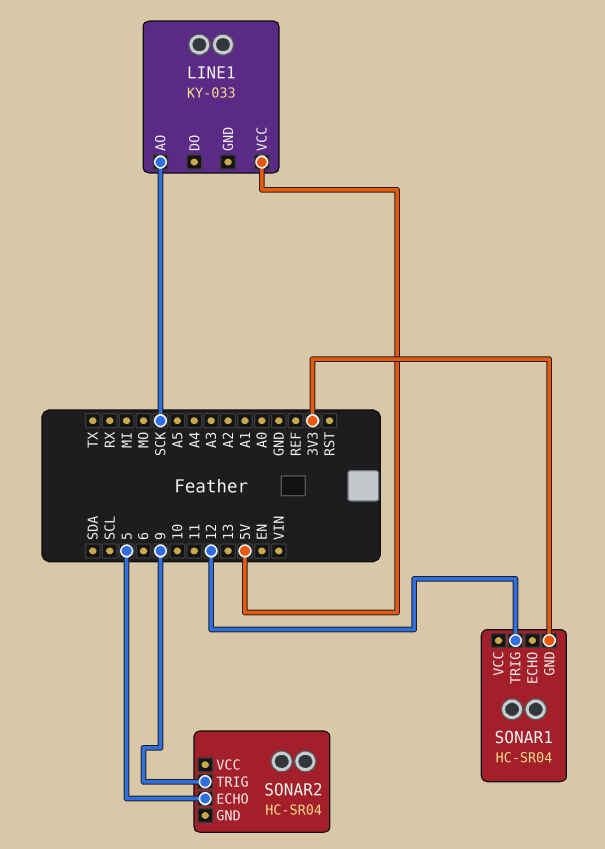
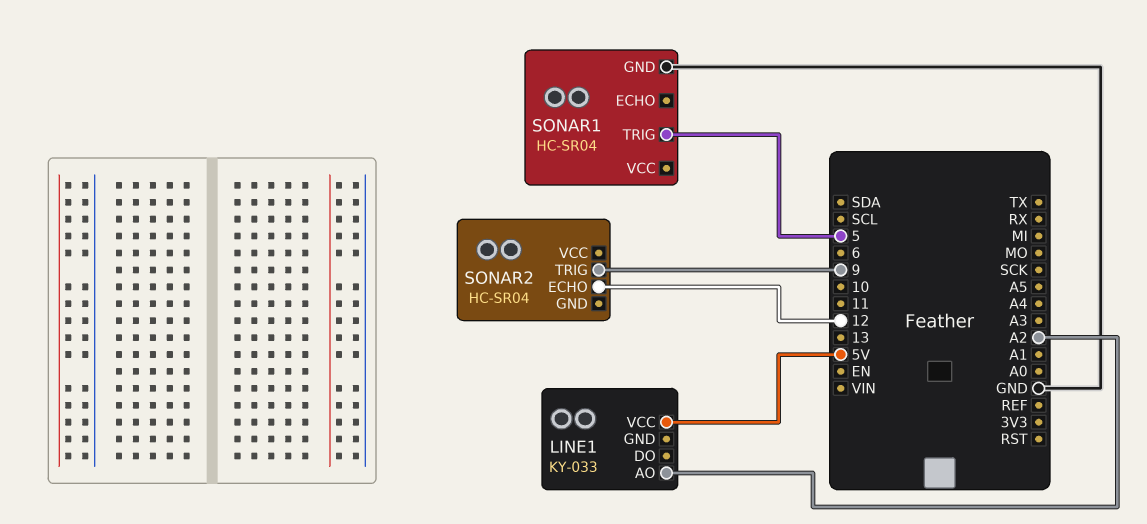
LINE1 pin AO: SCK -> A2
SONAR1 pin GND: 3V3 -> GND
SONAR1 pin TRIG: 12 -> 5
SONAR2 pin ECHO: 5 -> 12

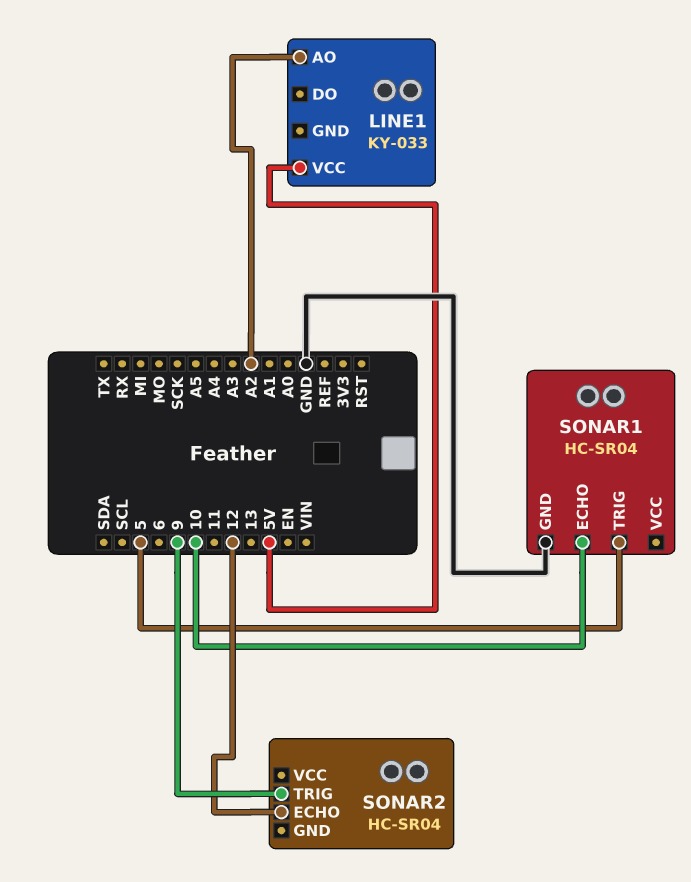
SONAR1 pin ECHO: none -> 10

